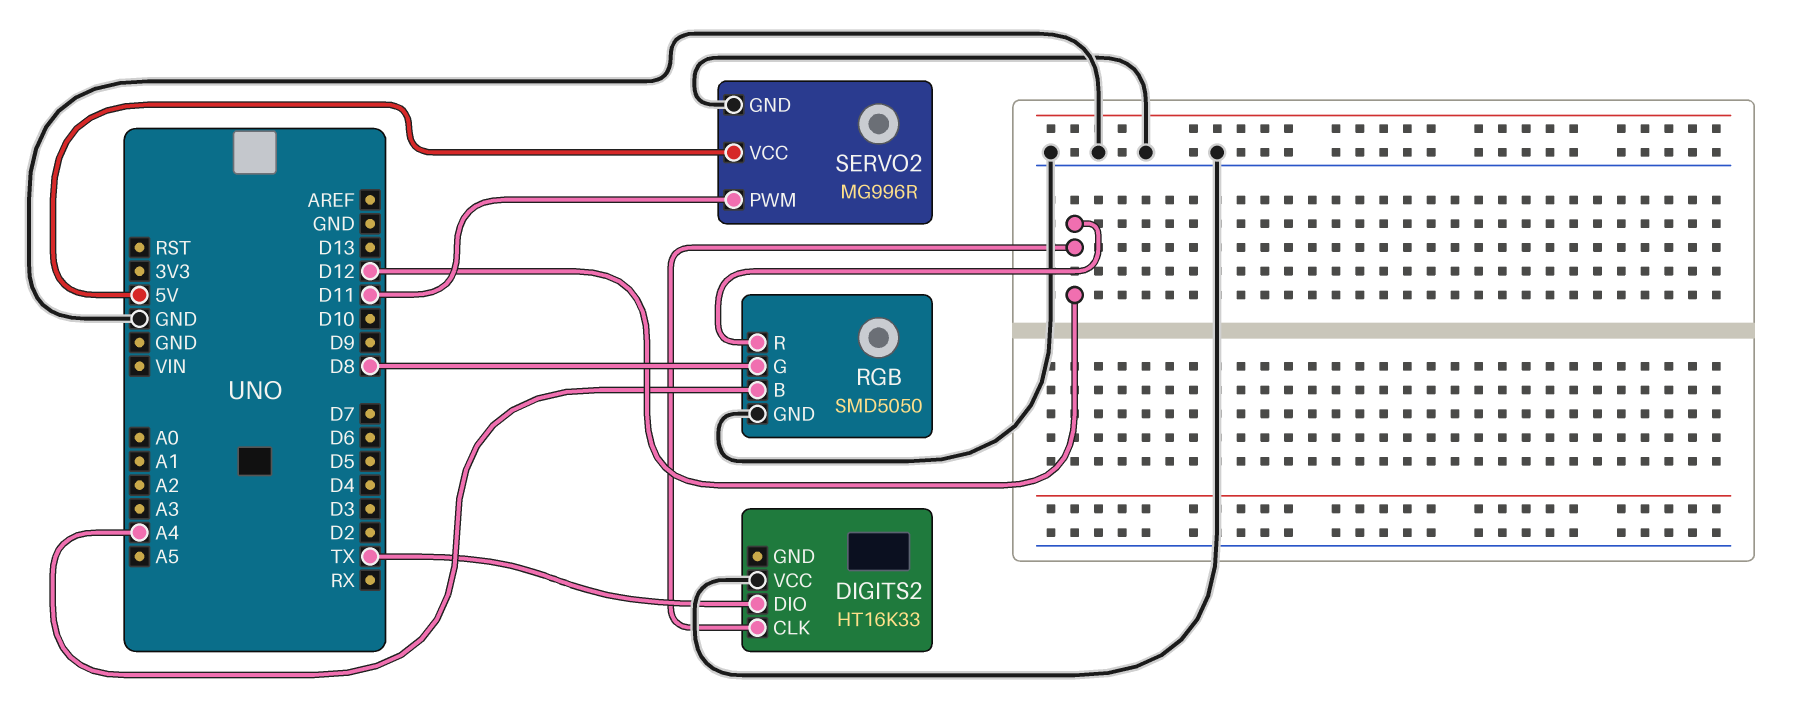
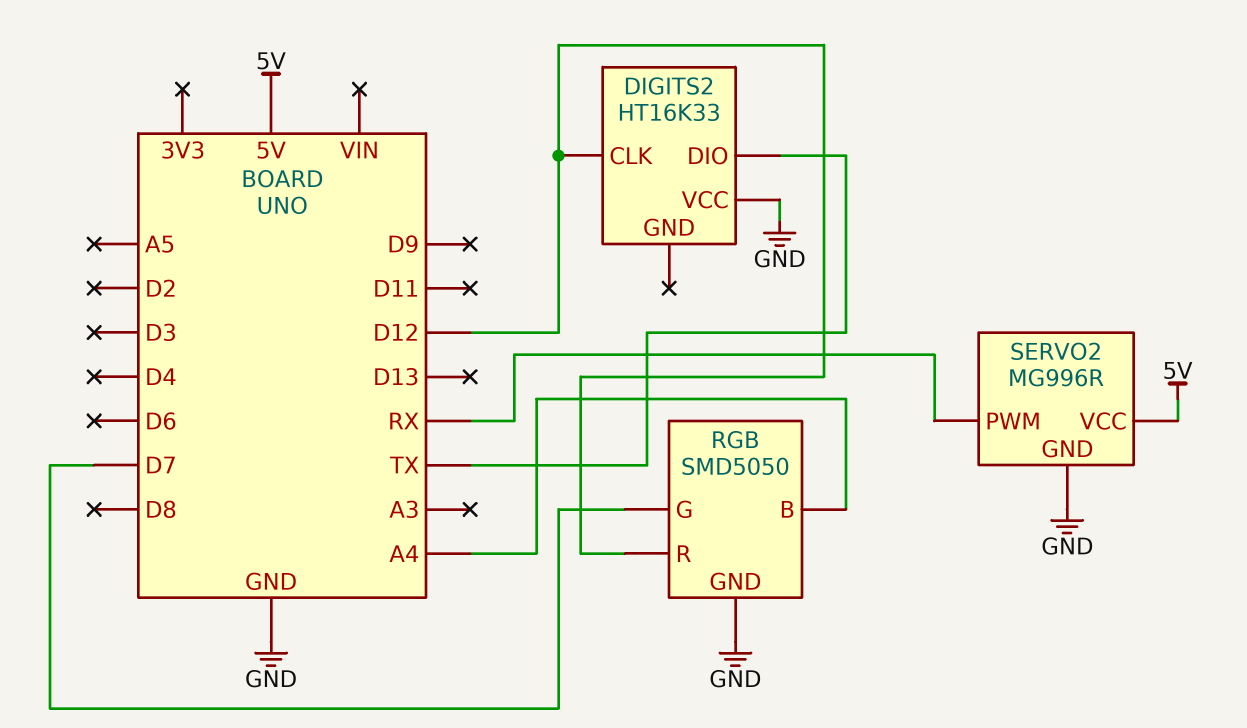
RGB pin G: D8 -> D7
SERVO2 pin PWM: D11 -> RX

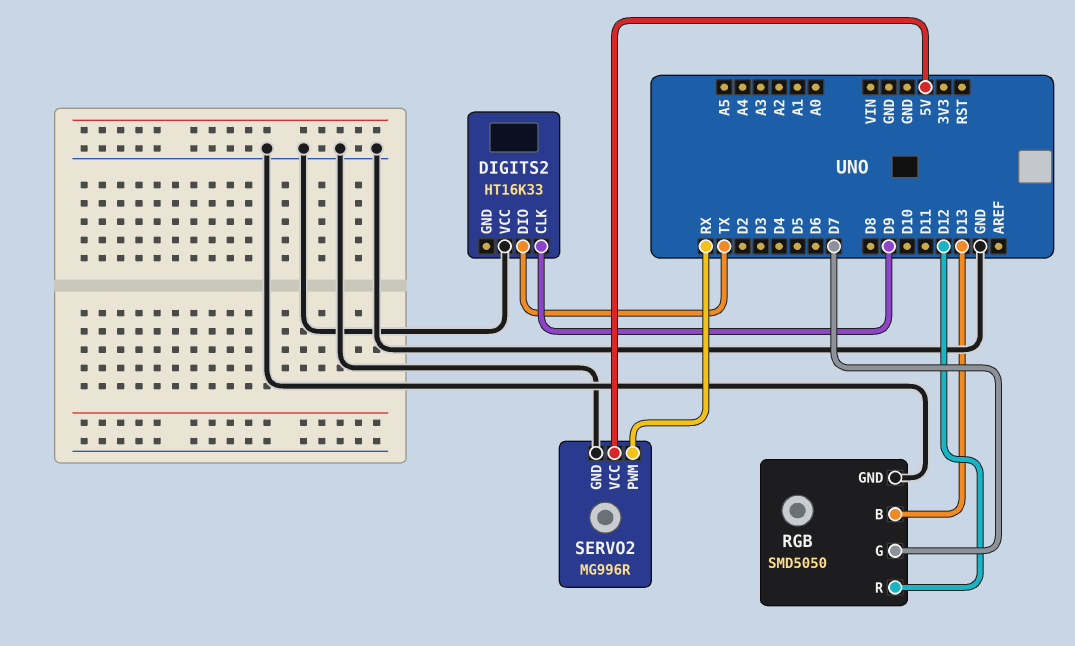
DIGITS2 pin CLK: D12 -> D9
RGB pin B: A4 -> D13

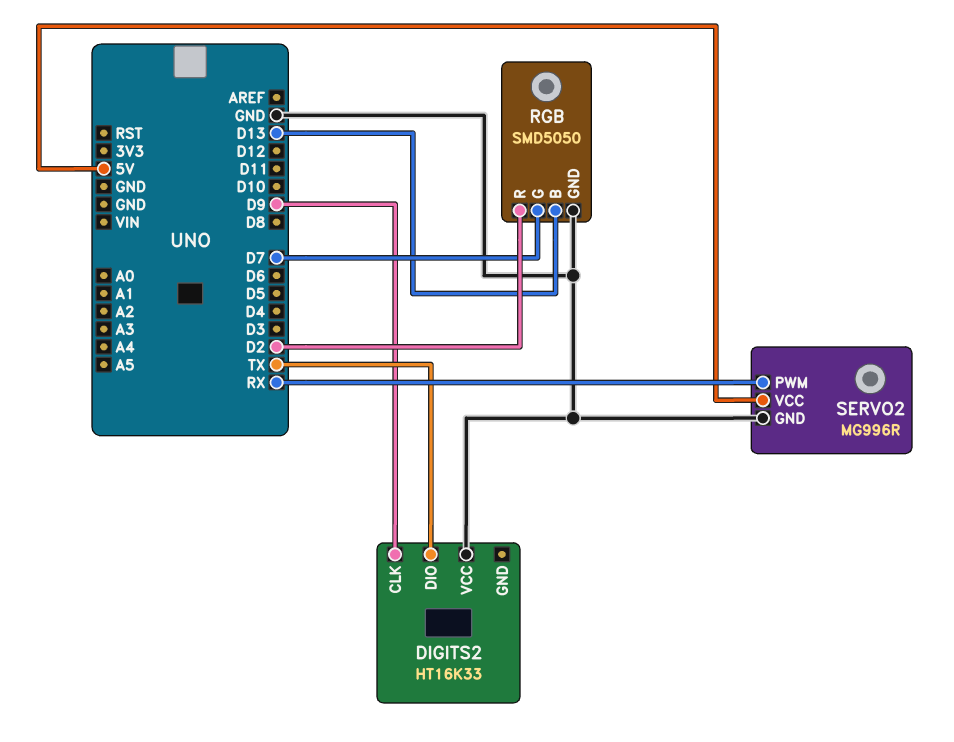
RGB pin R: D12 -> D2

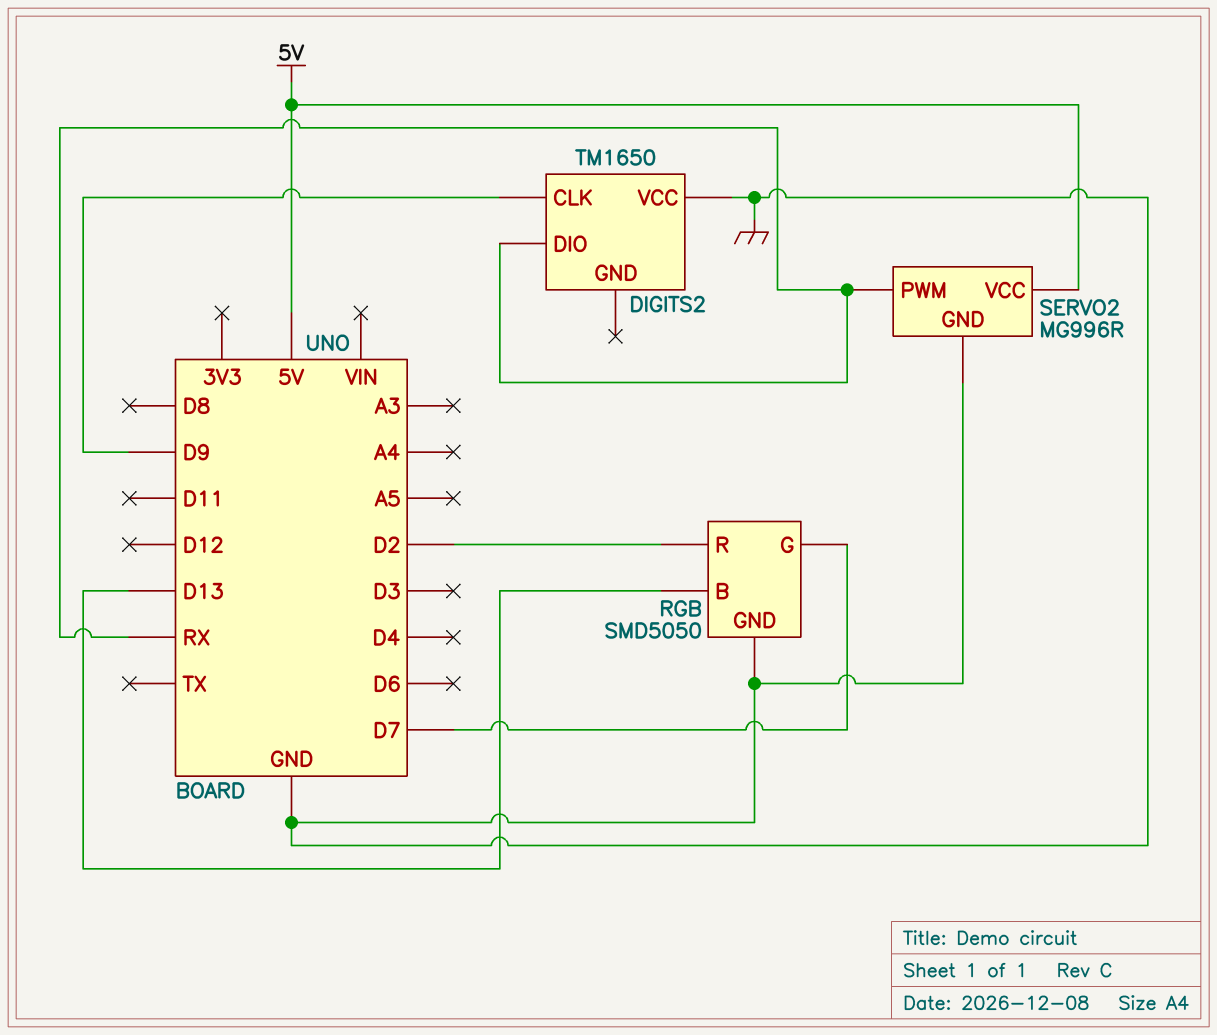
DIGITS2: HT16K33 -> TM1650
DIGITS2 pin DIO: TX -> RX

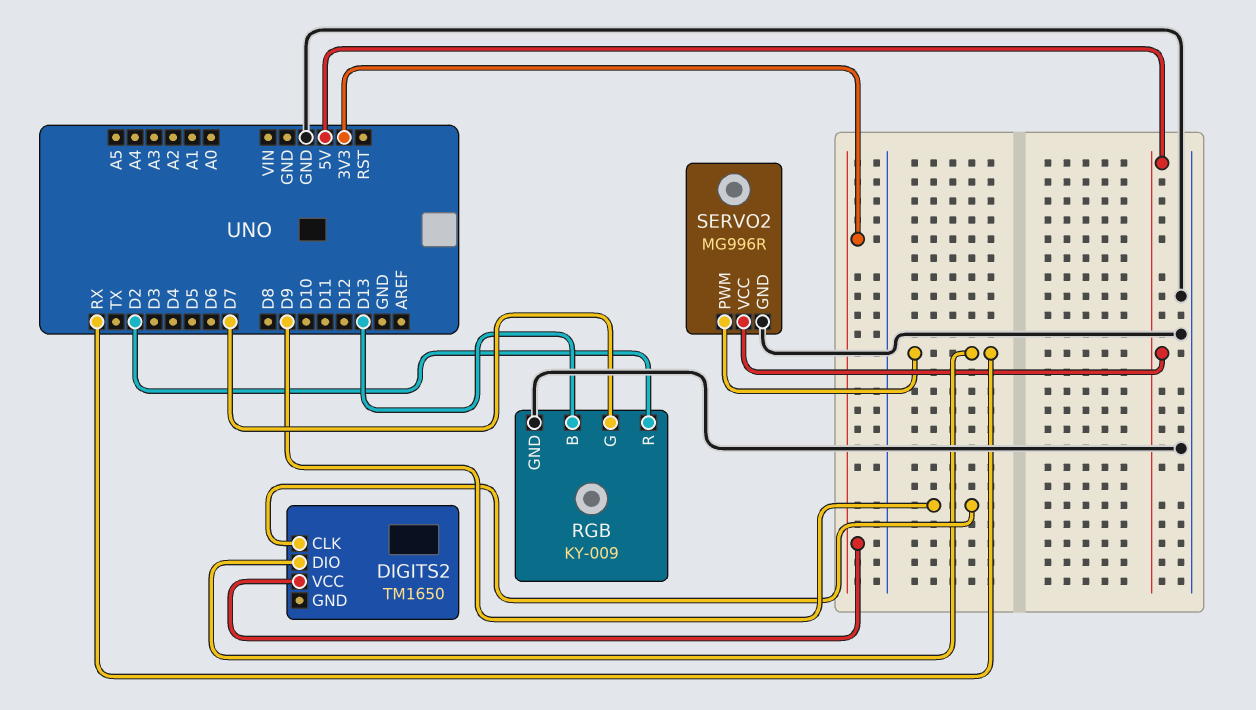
DIGITS2 pin VCC: GND -> 3V3
RGB: SMD5050 -> KY-009

